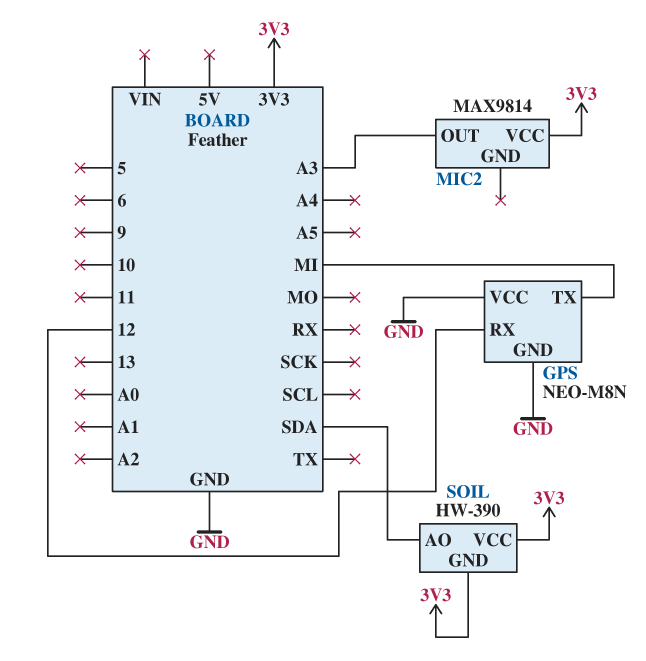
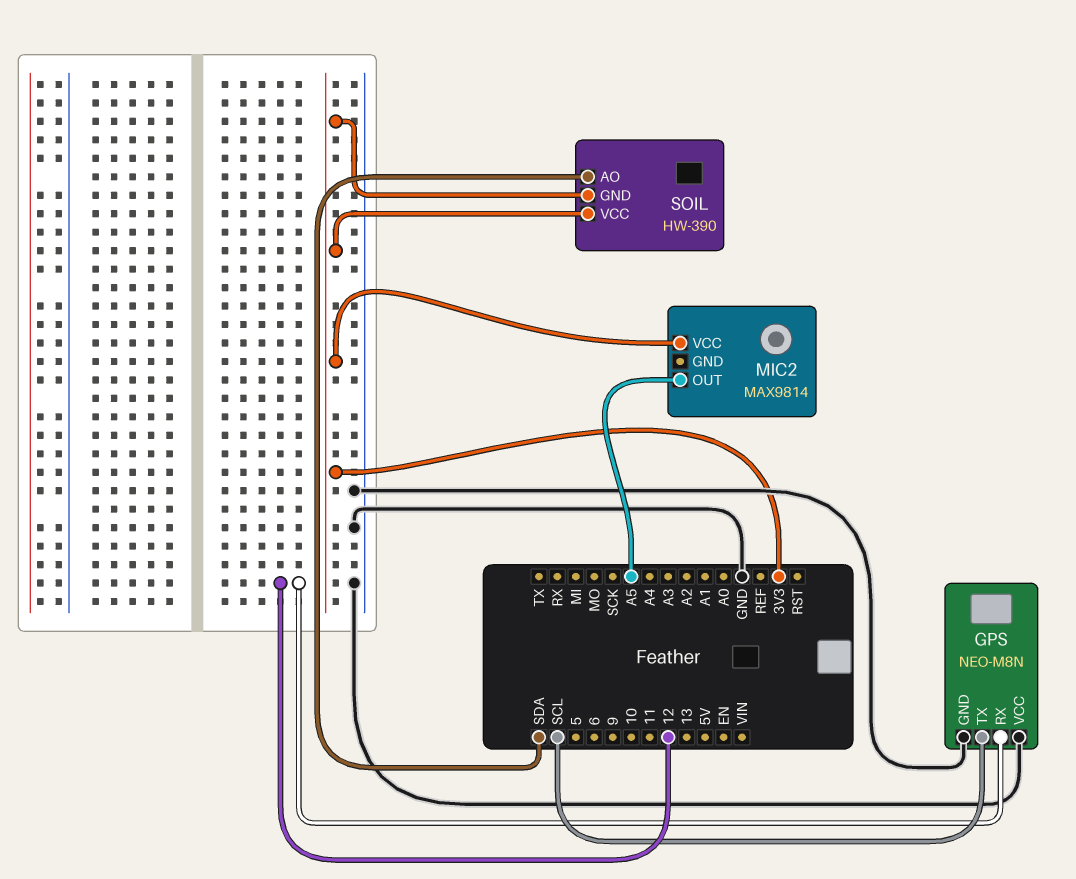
GPS pin TX: MI -> SCL
MIC2 pin OUT: A3 -> A5

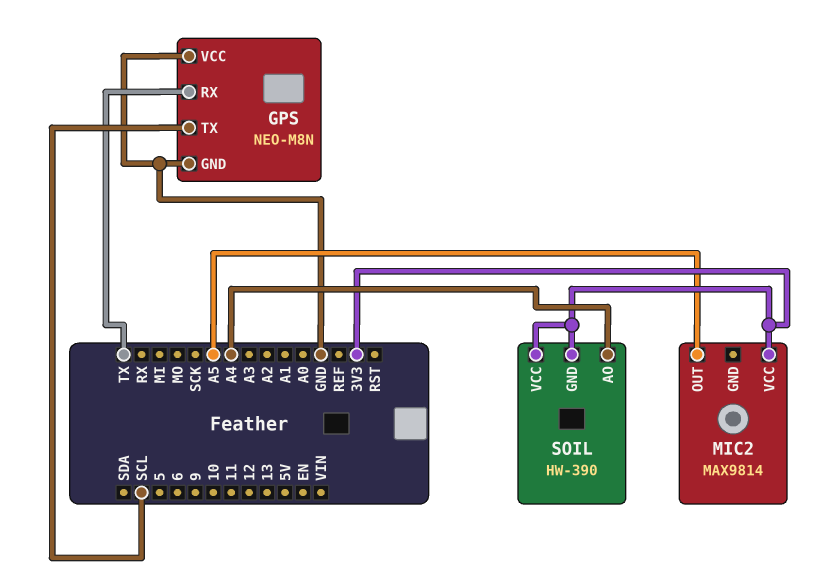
GPS pin RX: 12 -> TX
SOIL pin AO: SDA -> A4

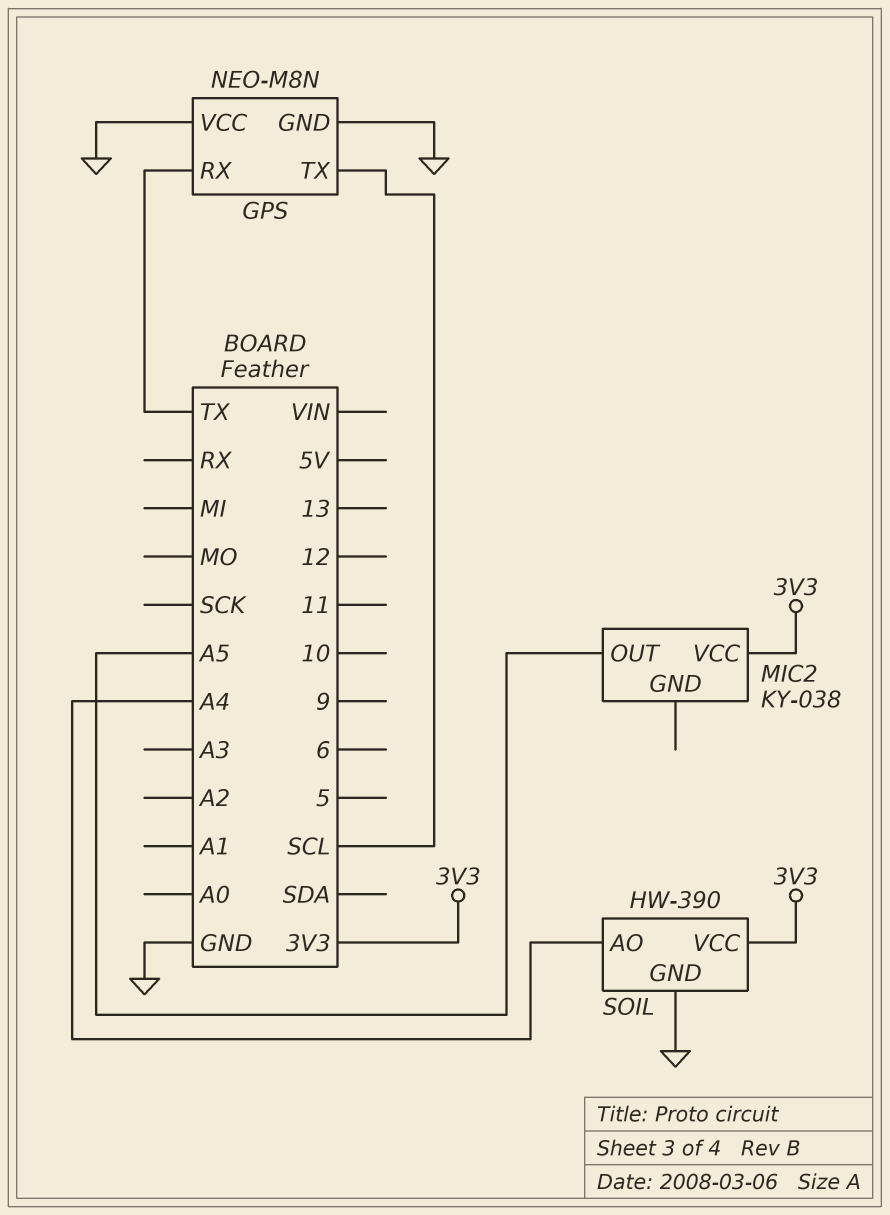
MIC2: MAX9814 -> KY-038
SOIL pin GND: 3V3 -> GND

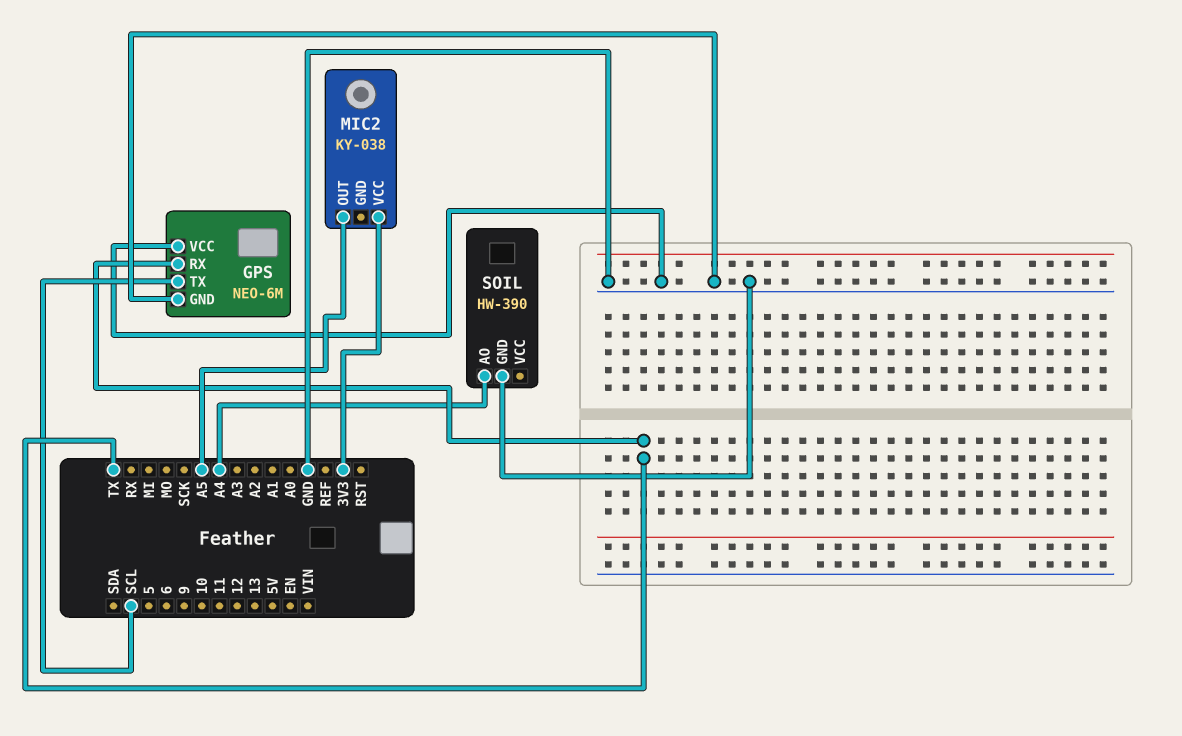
GPS: NEO-M8N -> NEO-6M
SOIL pin VCC: 3V3 -> none

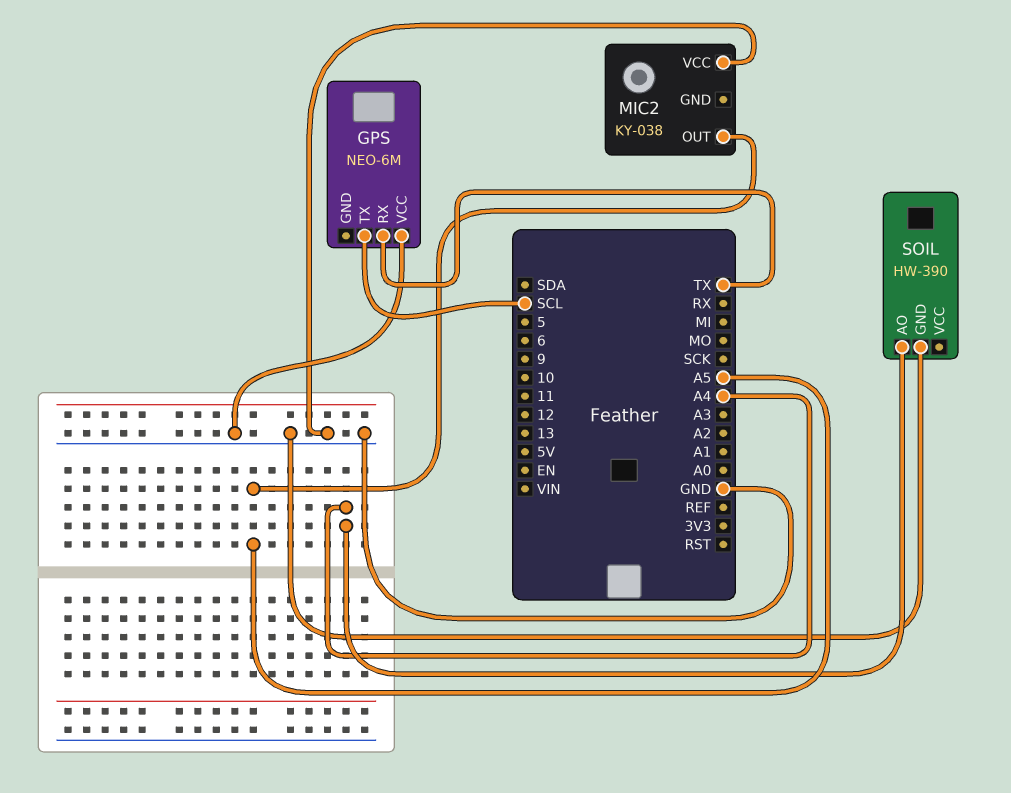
GPS pin GND: GND -> none
MIC2 pin VCC: 3V3 -> GND

